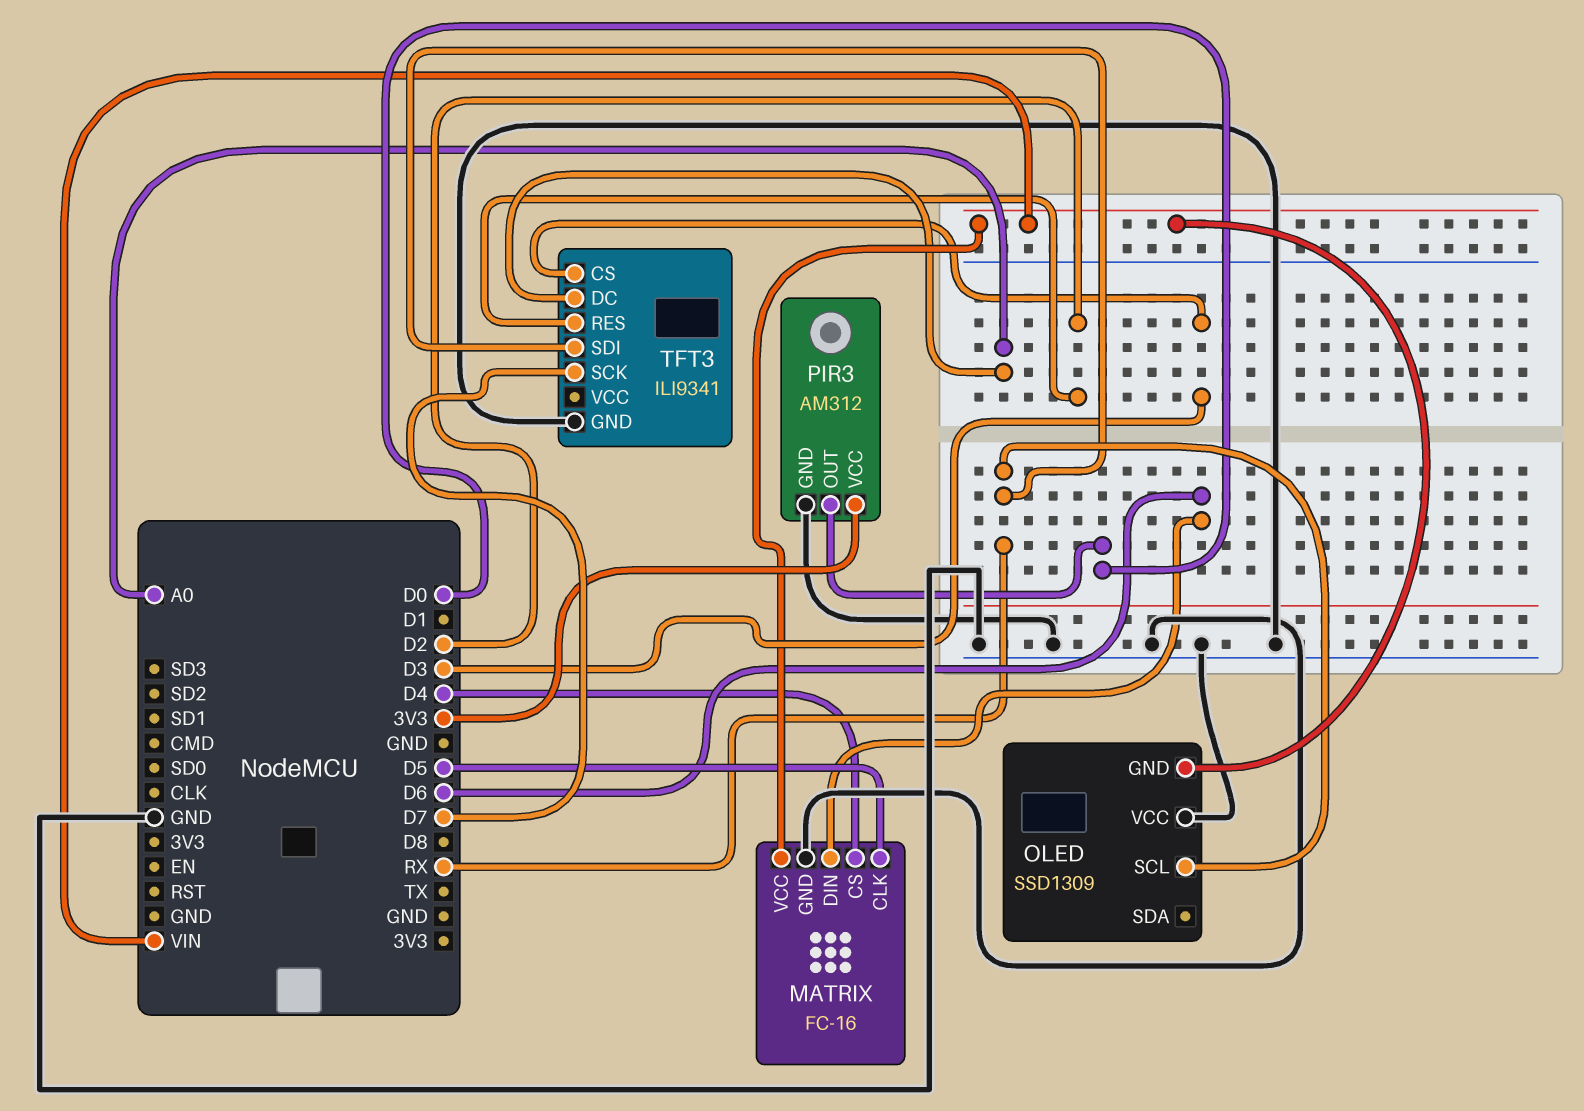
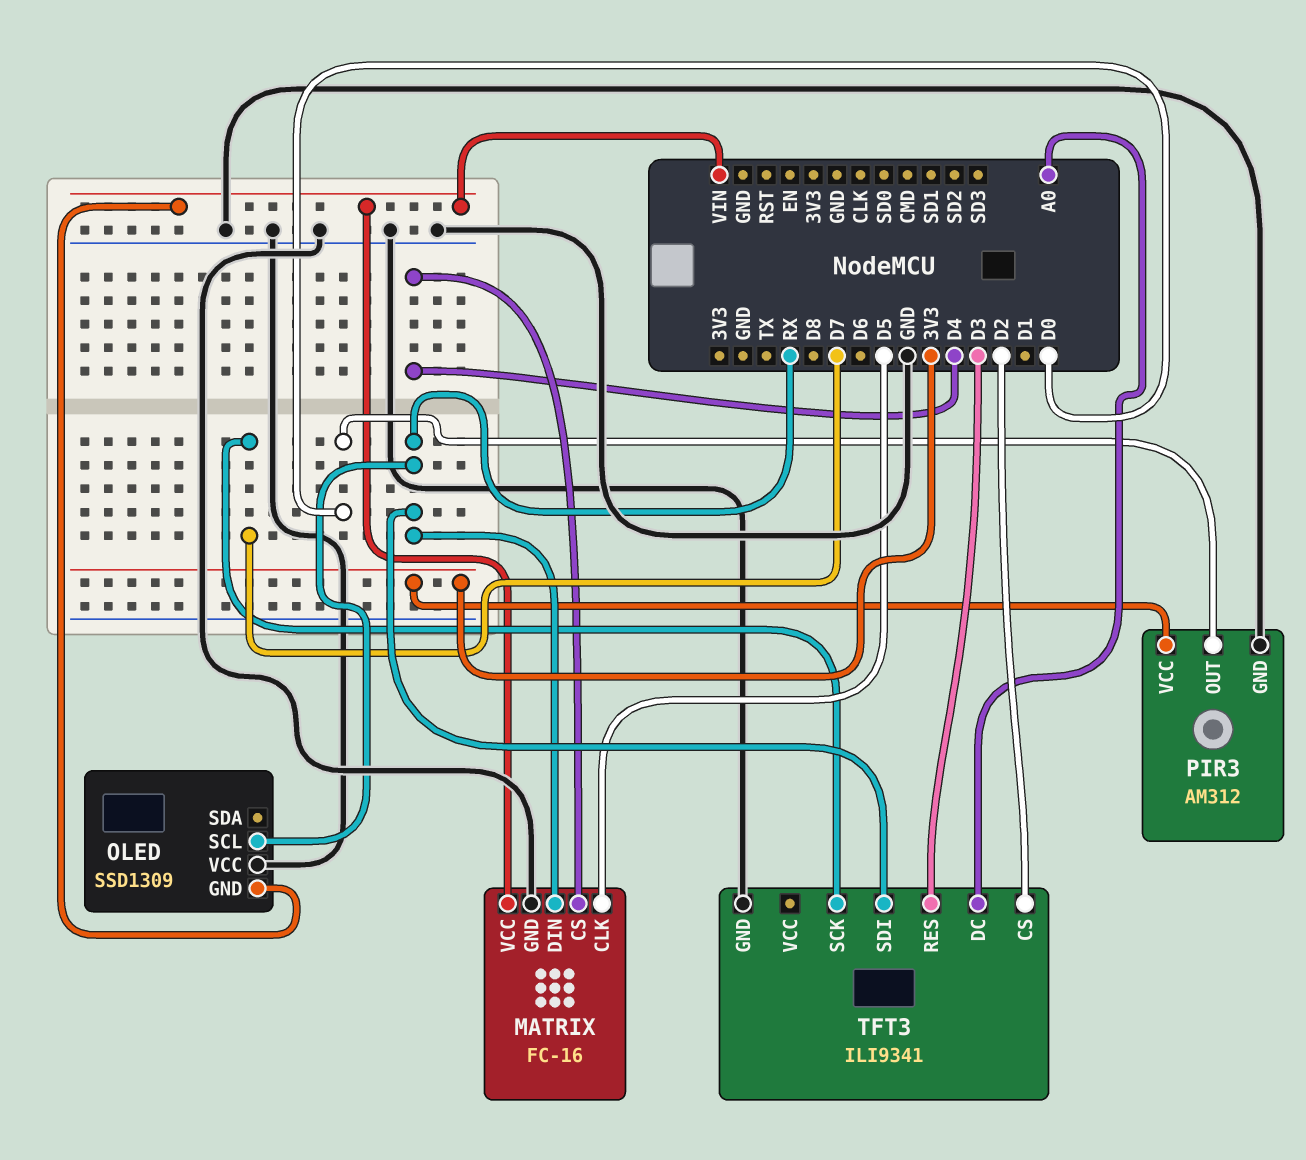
MATRIX pin DIN: D6 -> RX
TFT3 pin CS: D3 -> D2
TFT3 pin RES: D2 -> D3

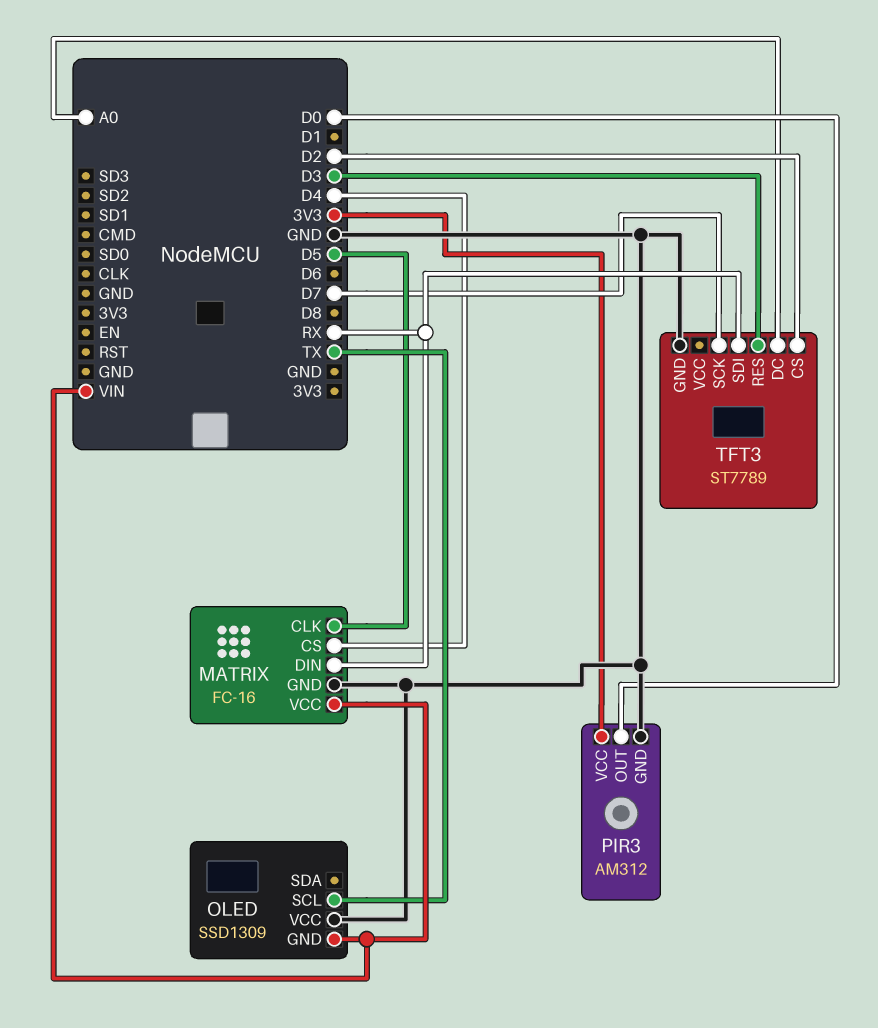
OLED pin SCL: RX -> TX
TFT3: ILI9341 -> ST7789

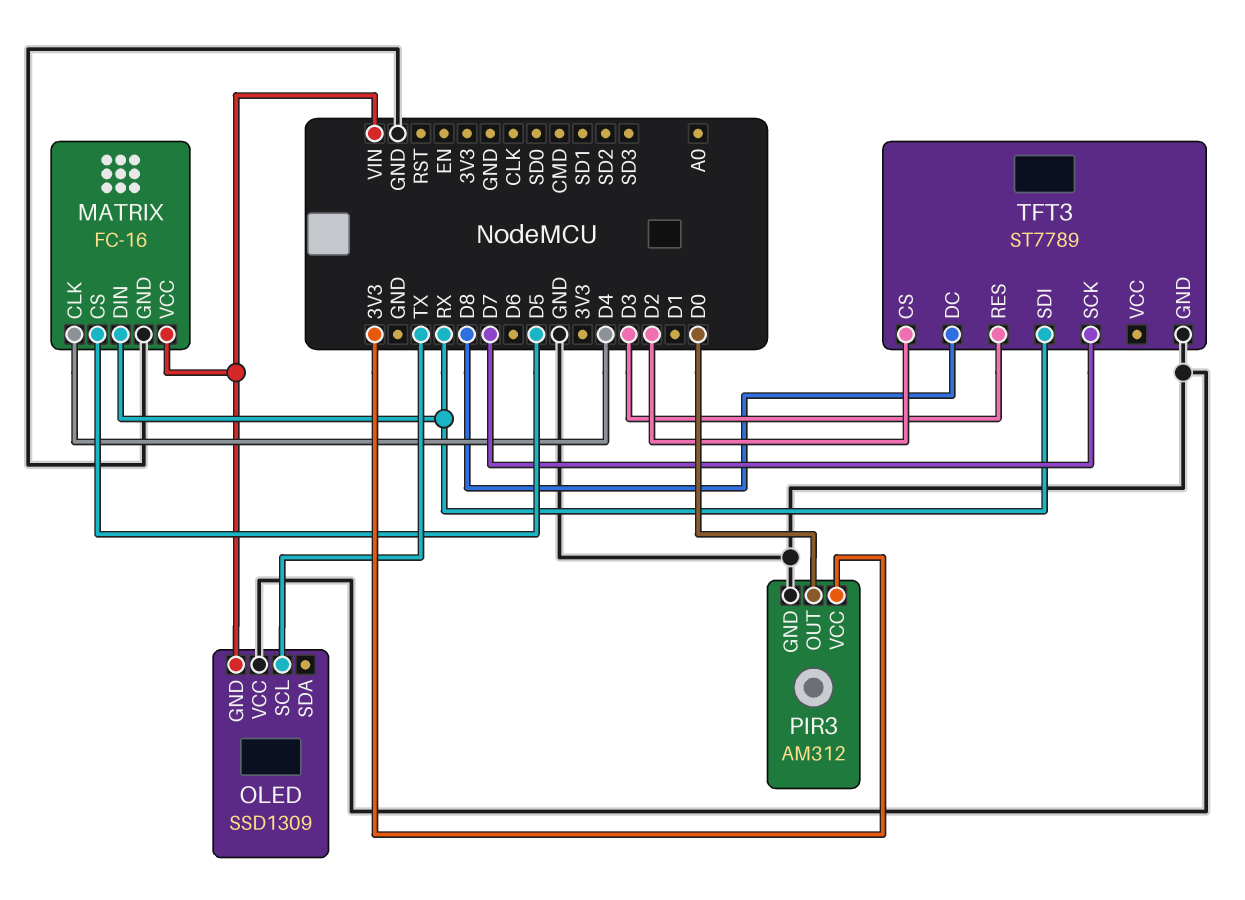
MATRIX pin CLK: D5 -> D4
MATRIX pin CS: D4 -> D5
TFT3 pin DC: A0 -> D8

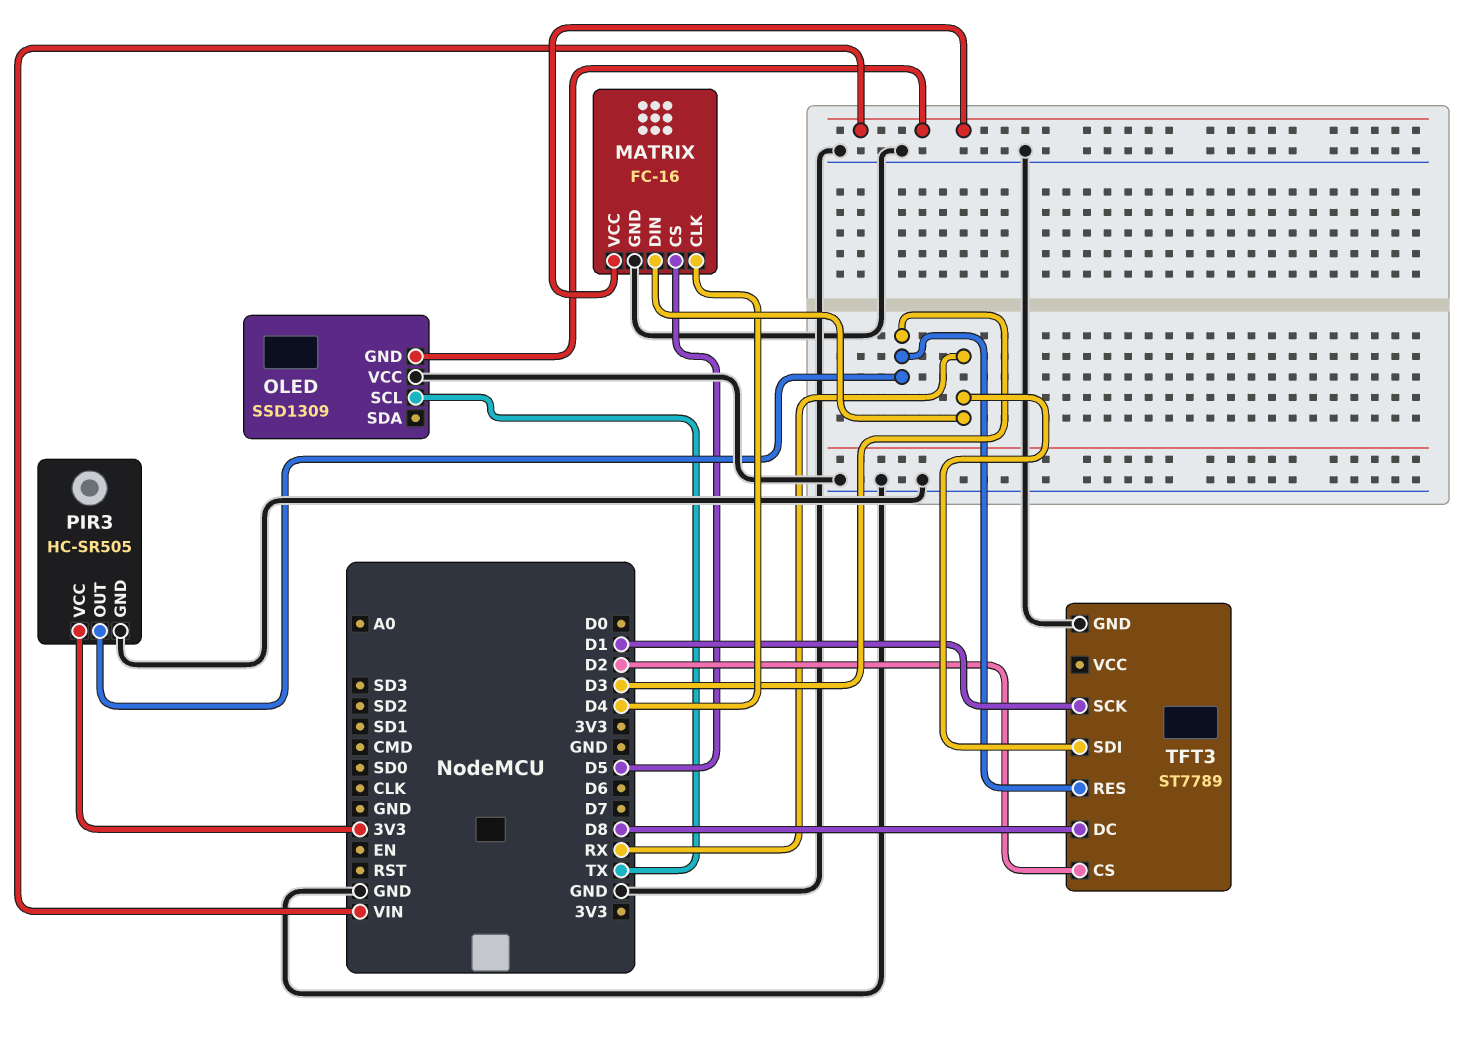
PIR3: AM312 -> HC-SR505
PIR3 pin OUT: D0 -> D3
TFT3 pin SCK: D7 -> D1

